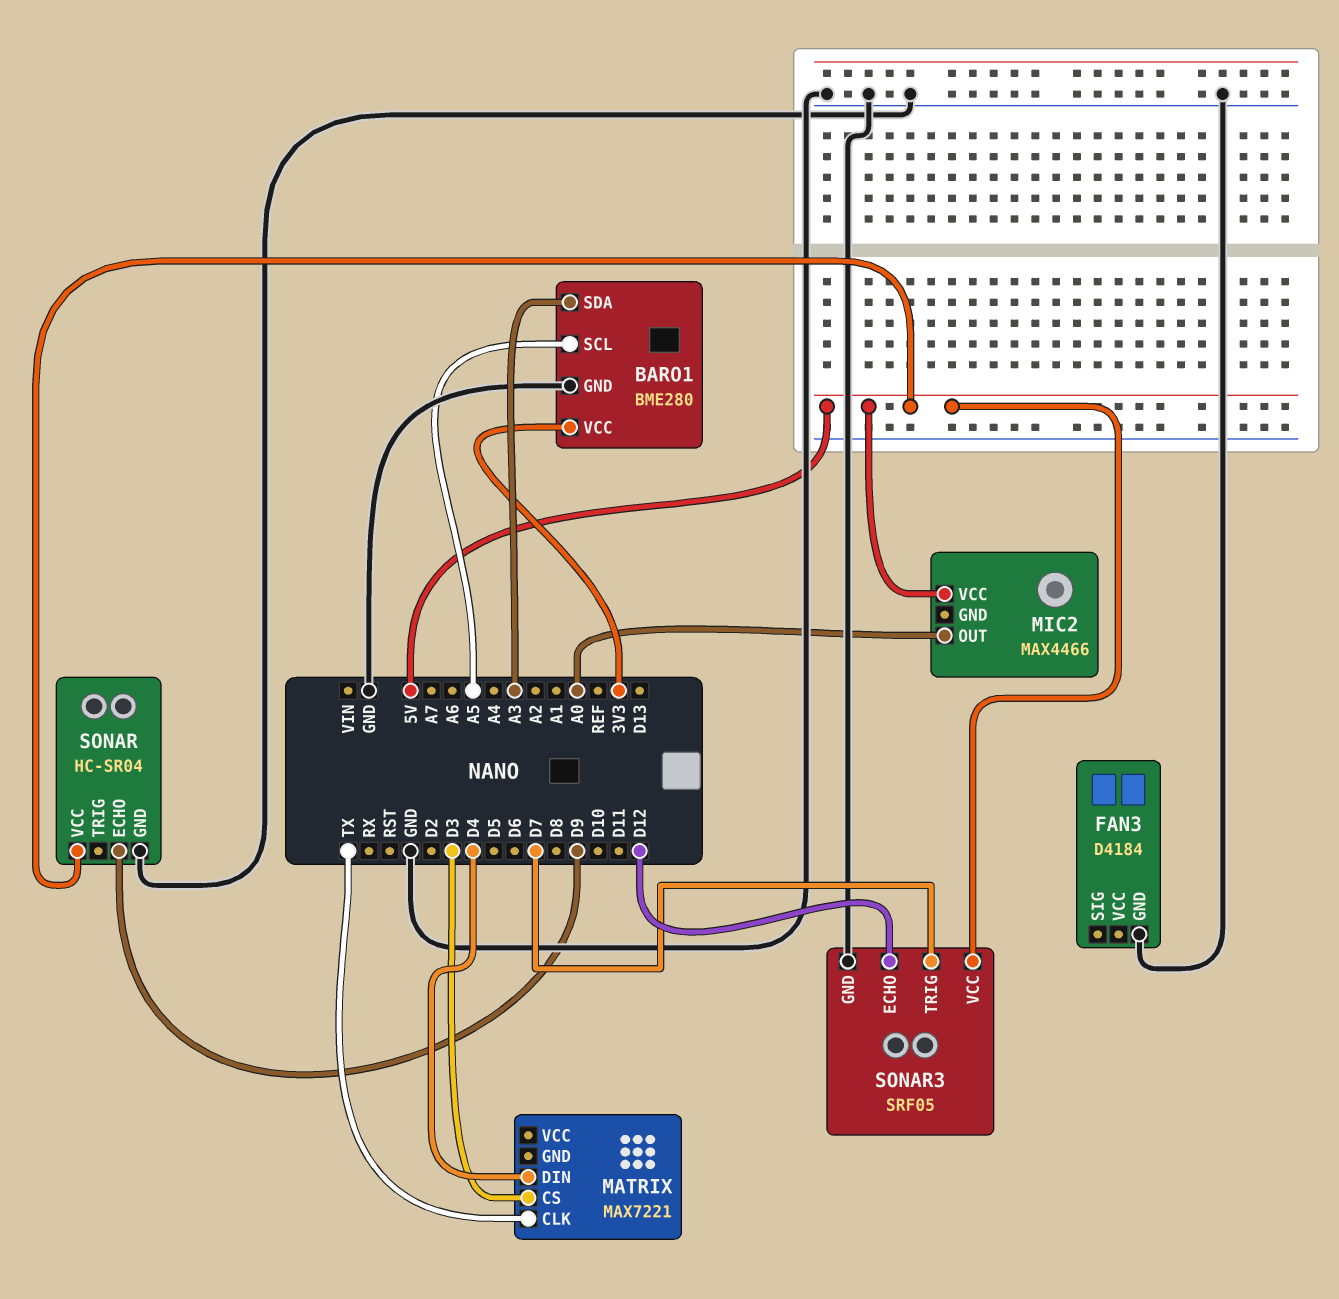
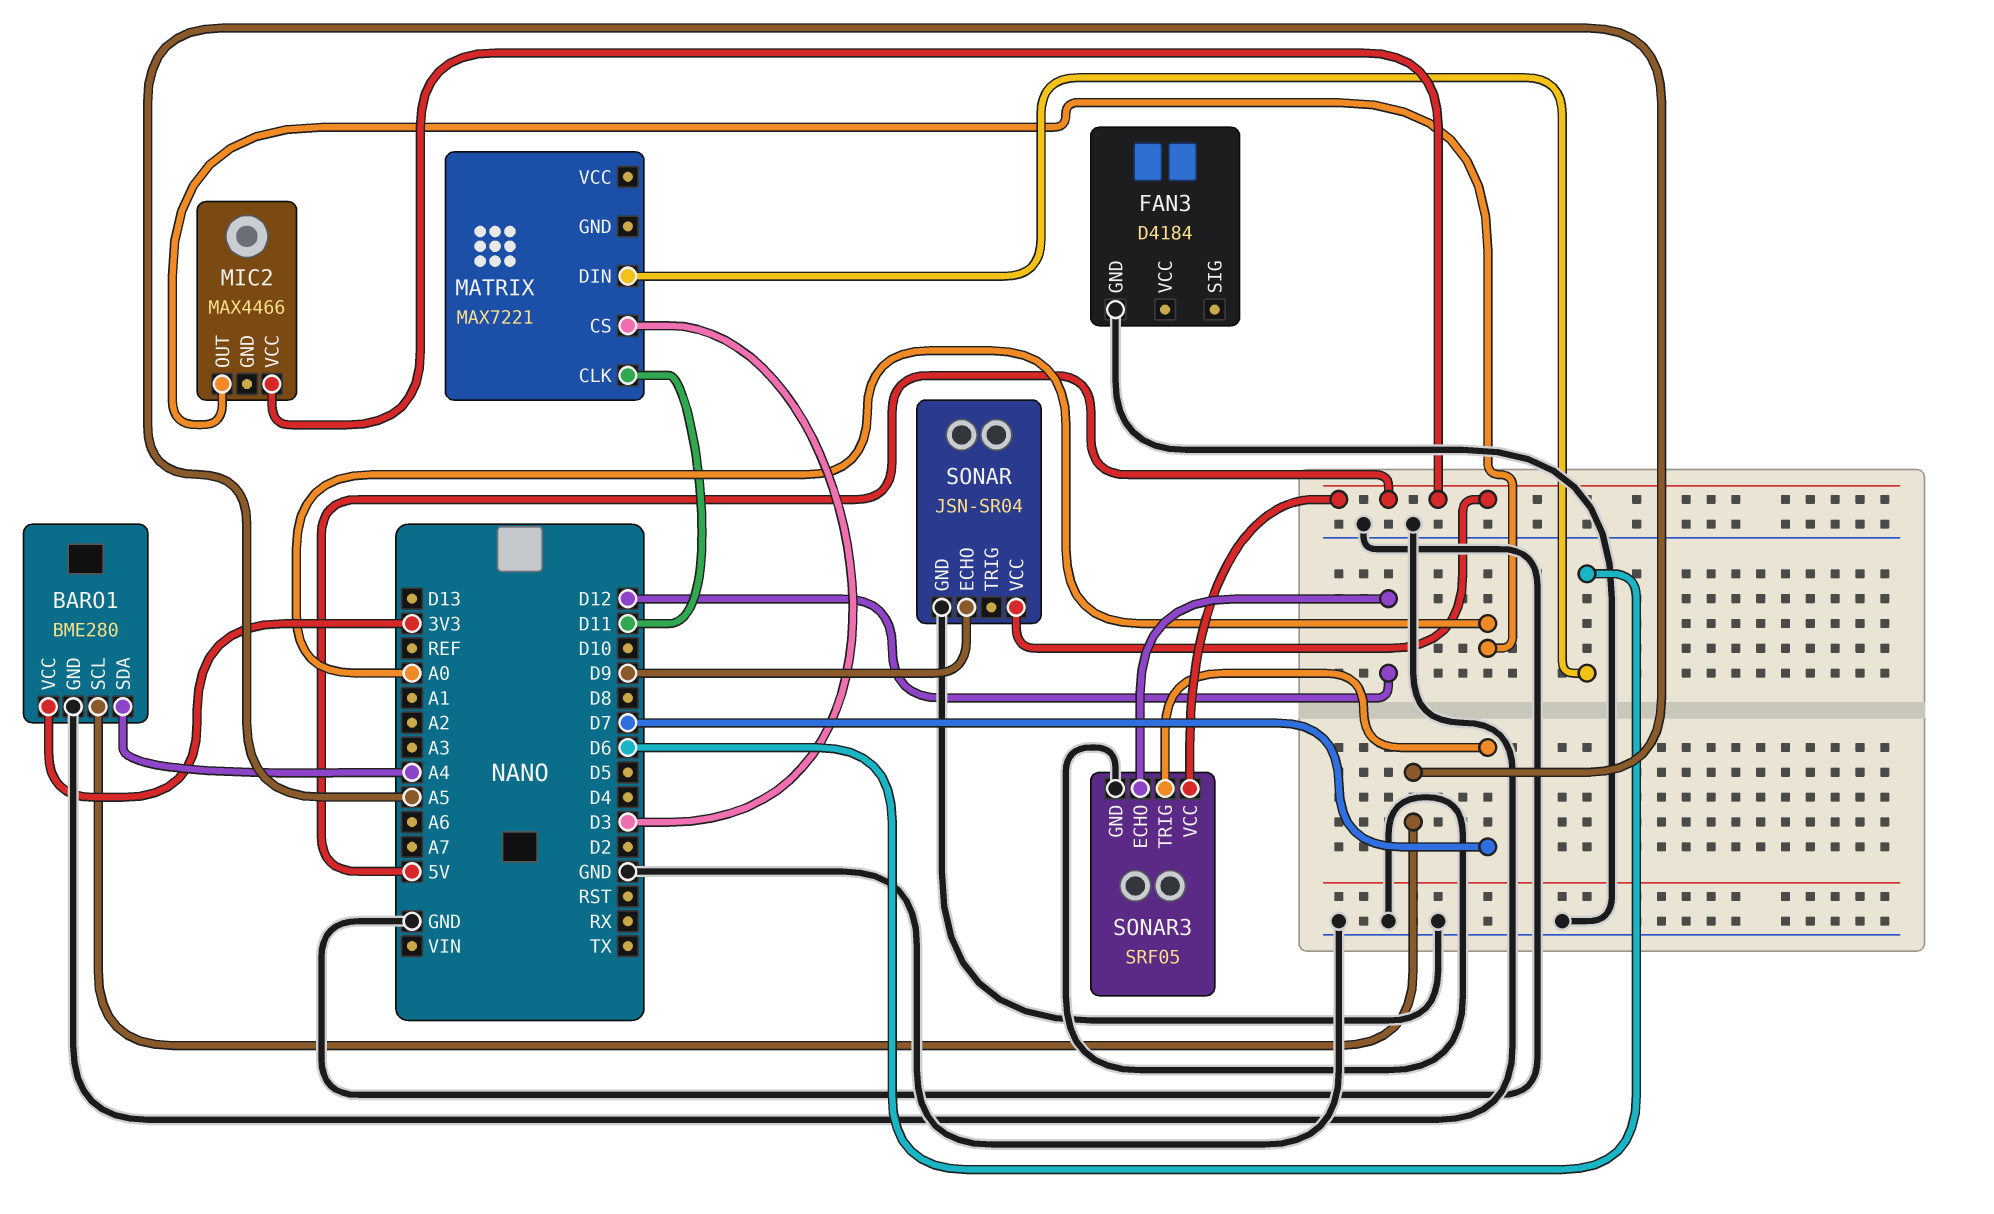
BARO1 pin SDA: A3 -> A4
MATRIX pin CLK: TX -> D11
MATRIX pin DIN: D4 -> D6
SONAR: HC-SR04 -> JSN-SR04

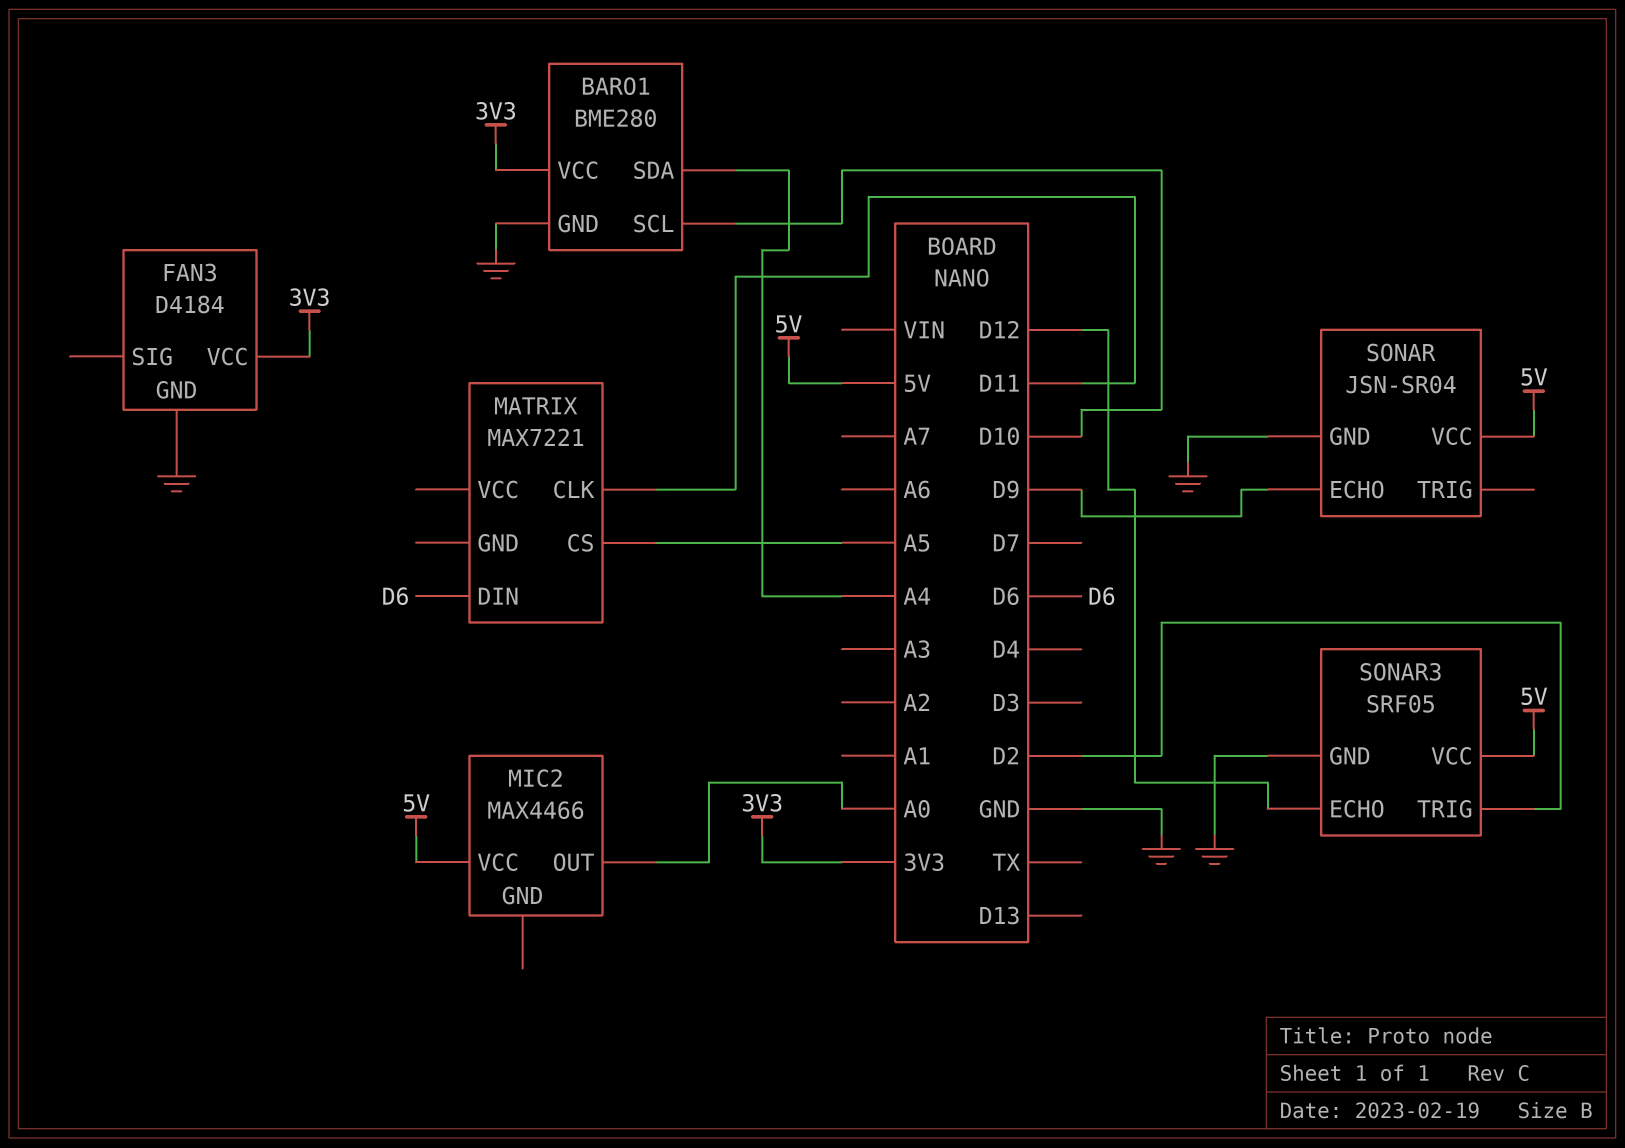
BARO1 pin SCL: A5 -> D10
FAN3 pin VCC: none -> 3V3
MATRIX pin CS: D3 -> A5
SONAR3 pin TRIG: D7 -> D2

